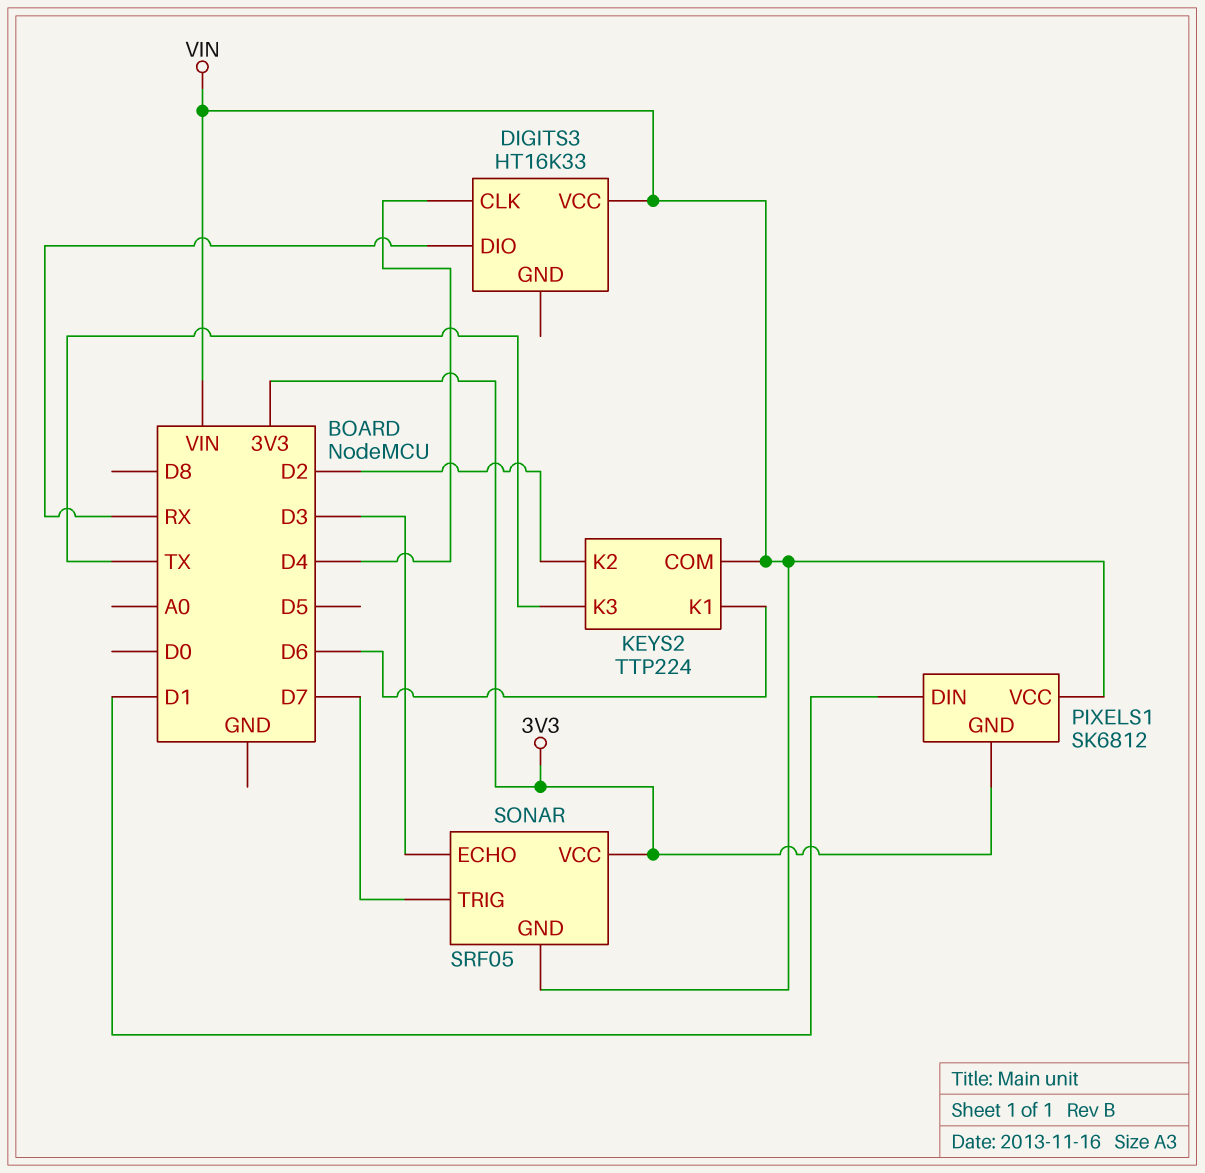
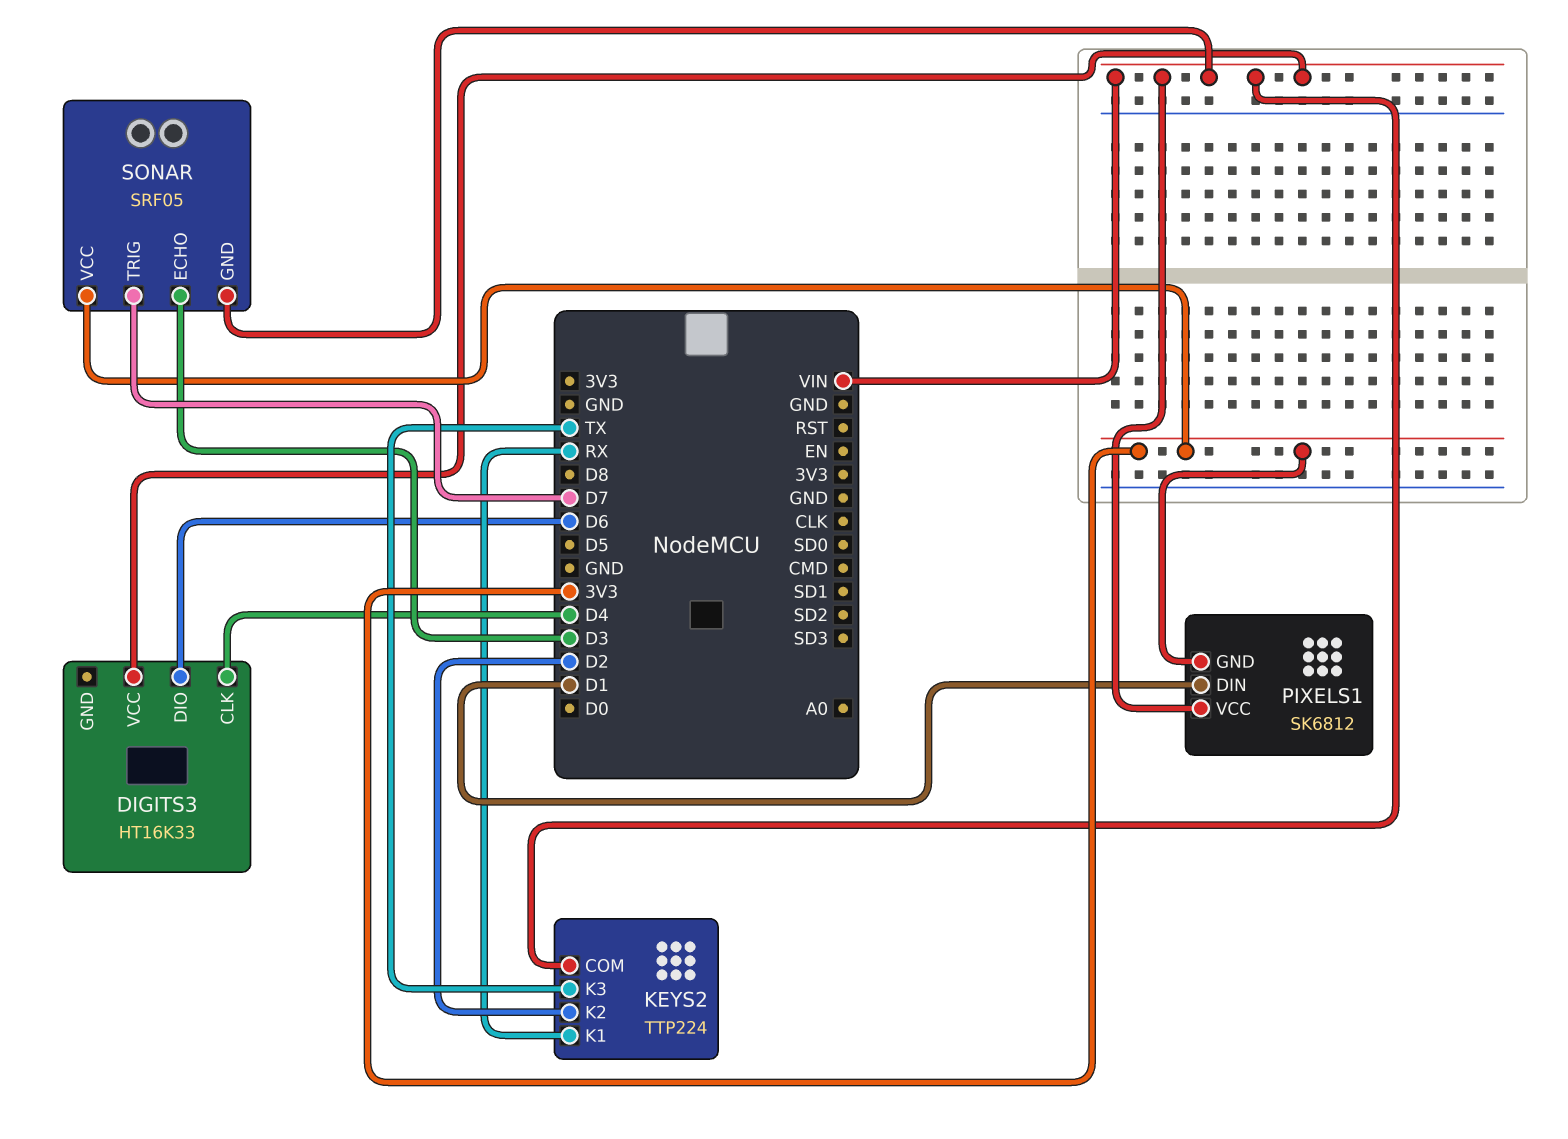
DIGITS3 pin DIO: RX -> D6
KEYS2 pin K1: D6 -> RX

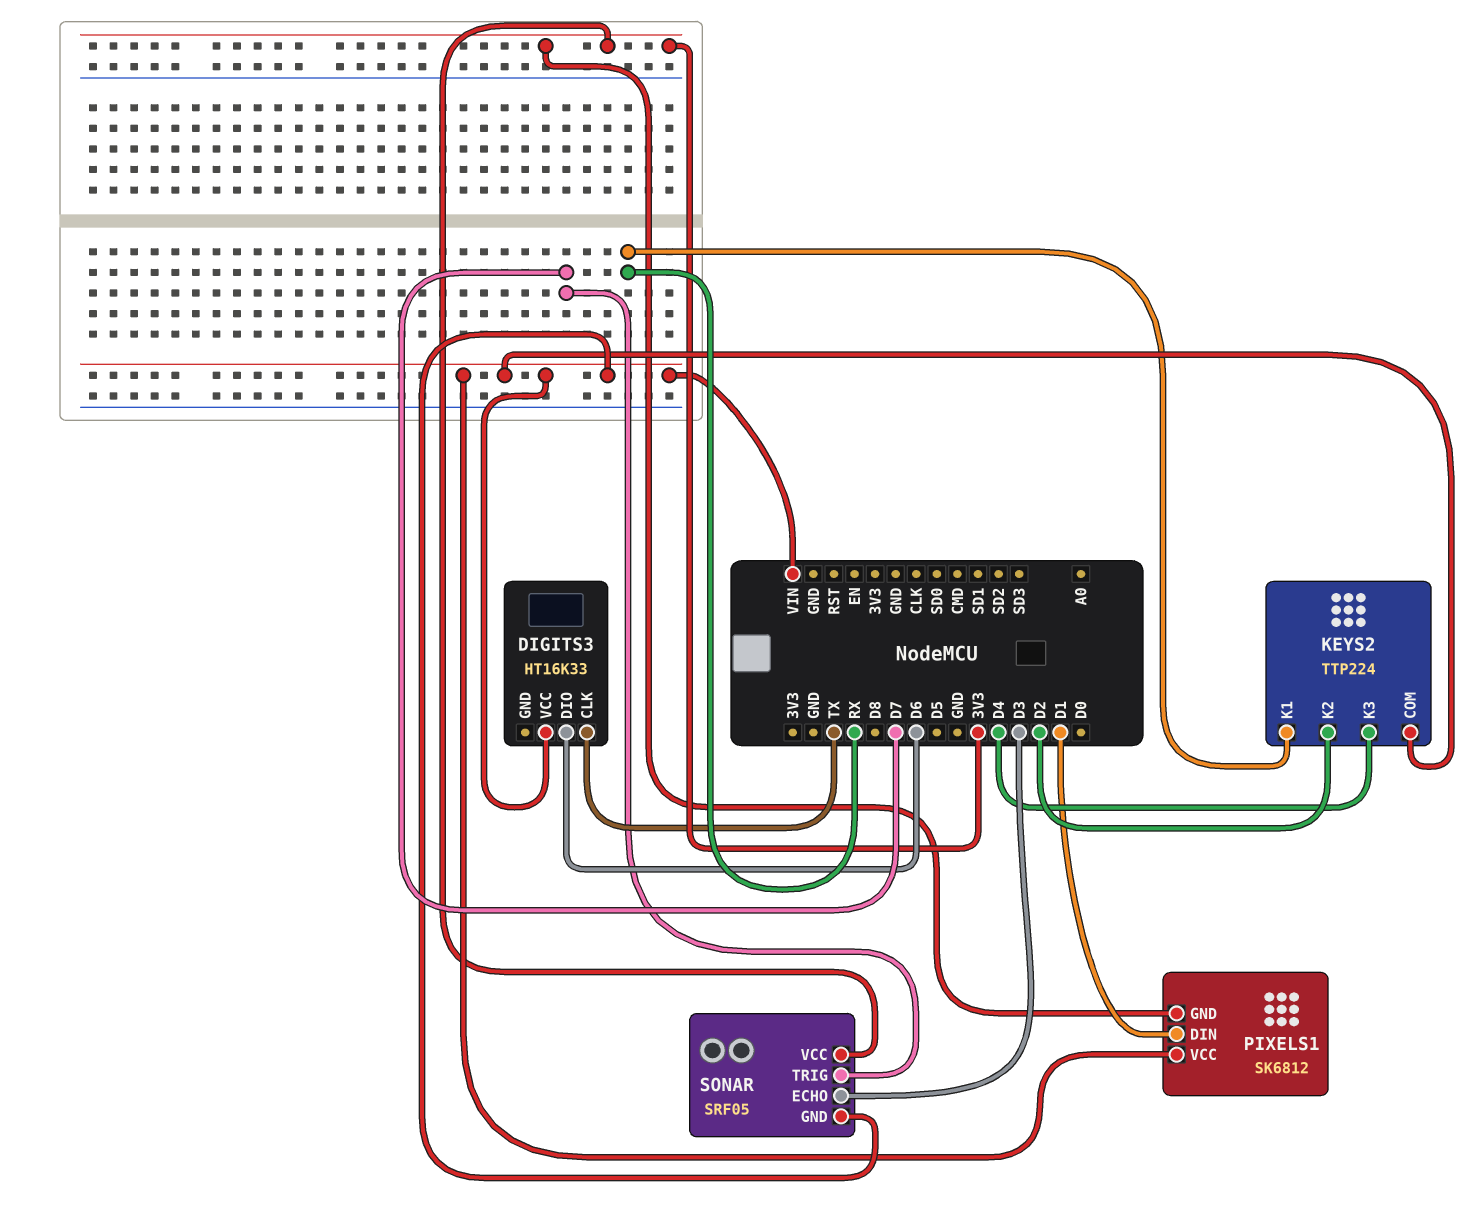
DIGITS3 pin CLK: D4 -> TX
KEYS2 pin K3: TX -> D4

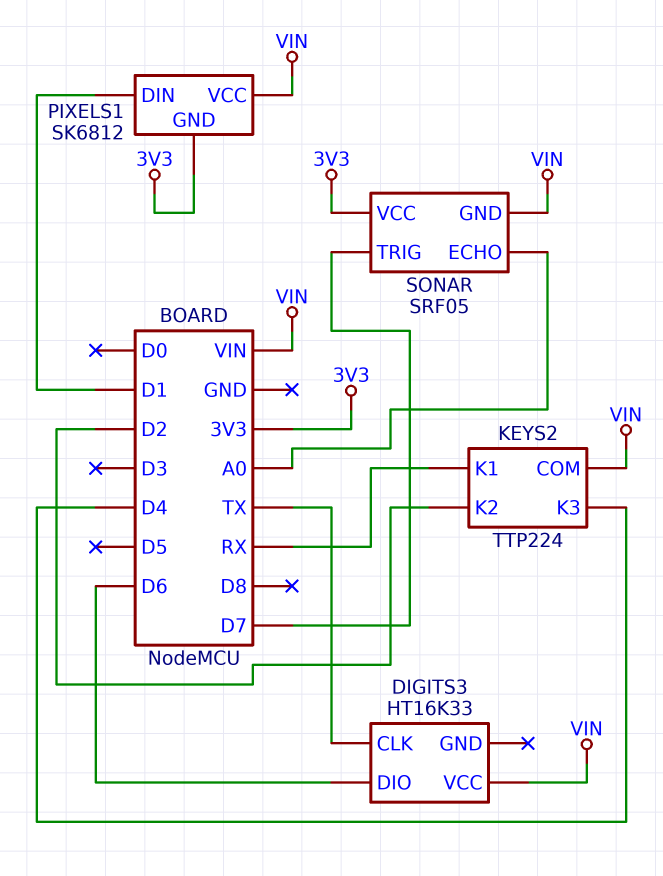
SONAR pin ECHO: D3 -> A0

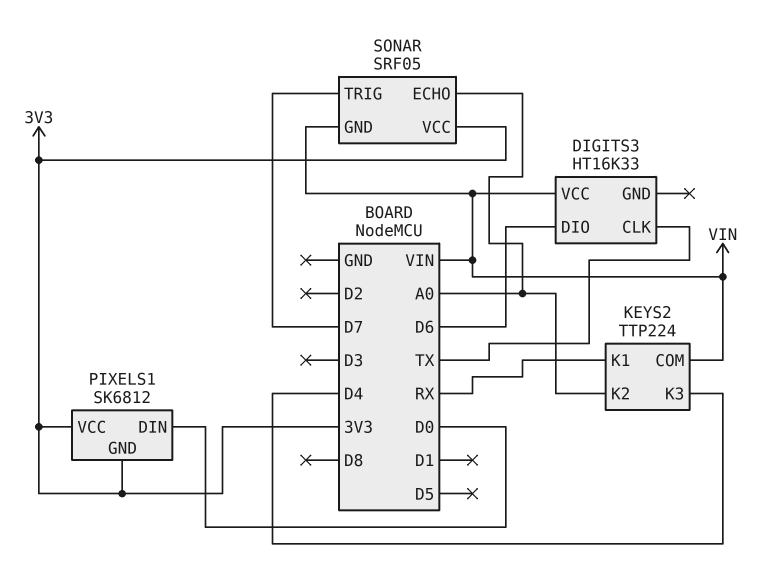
KEYS2 pin K2: D2 -> A0
PIXELS1 pin DIN: D1 -> D0
PIXELS1 pin VCC: VIN -> 3V3

